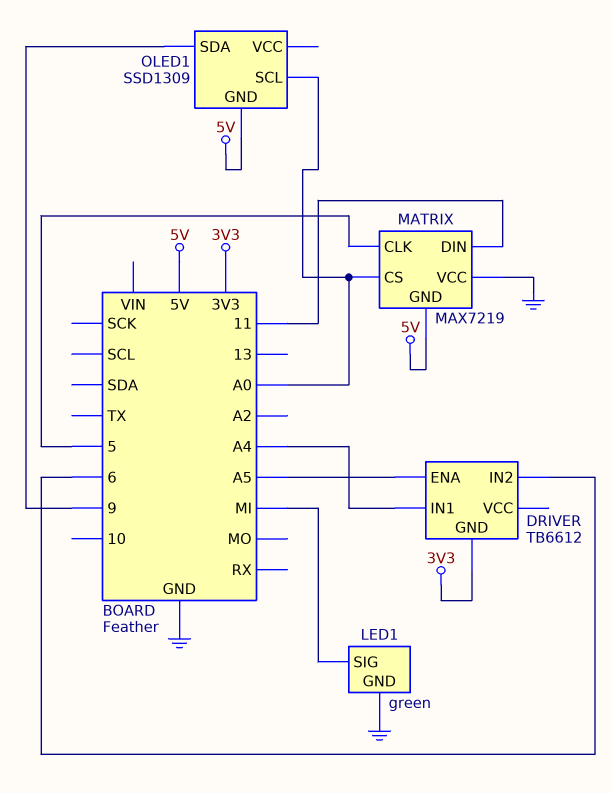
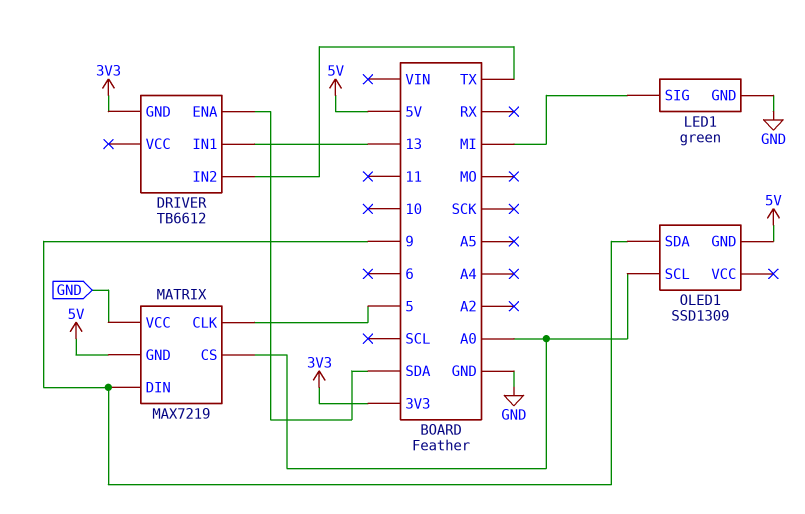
DRIVER pin ENA: A5 -> SDA
DRIVER pin IN1: A4 -> 13
DRIVER pin IN2: 6 -> TX
MATRIX pin DIN: 11 -> 9

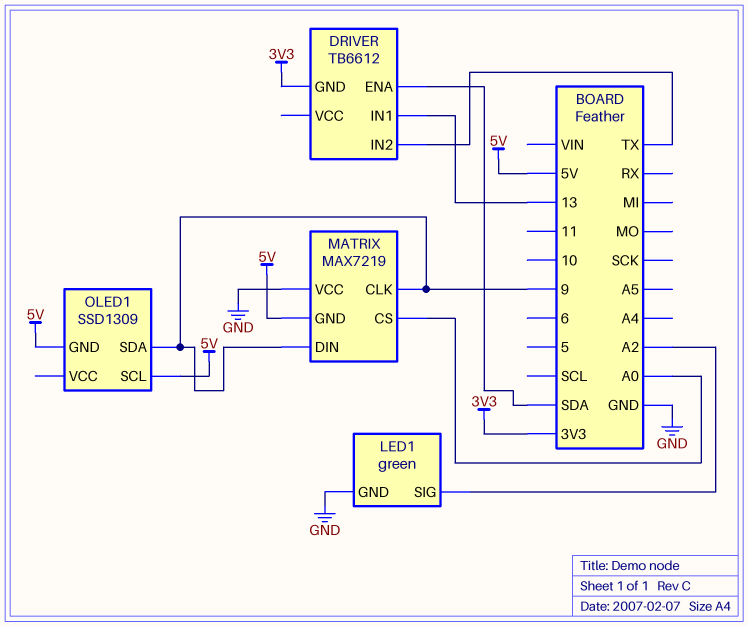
LED1 pin SIG: MI -> A2
MATRIX pin CLK: 5 -> 9
OLED1 pin SCL: A0 -> 5V

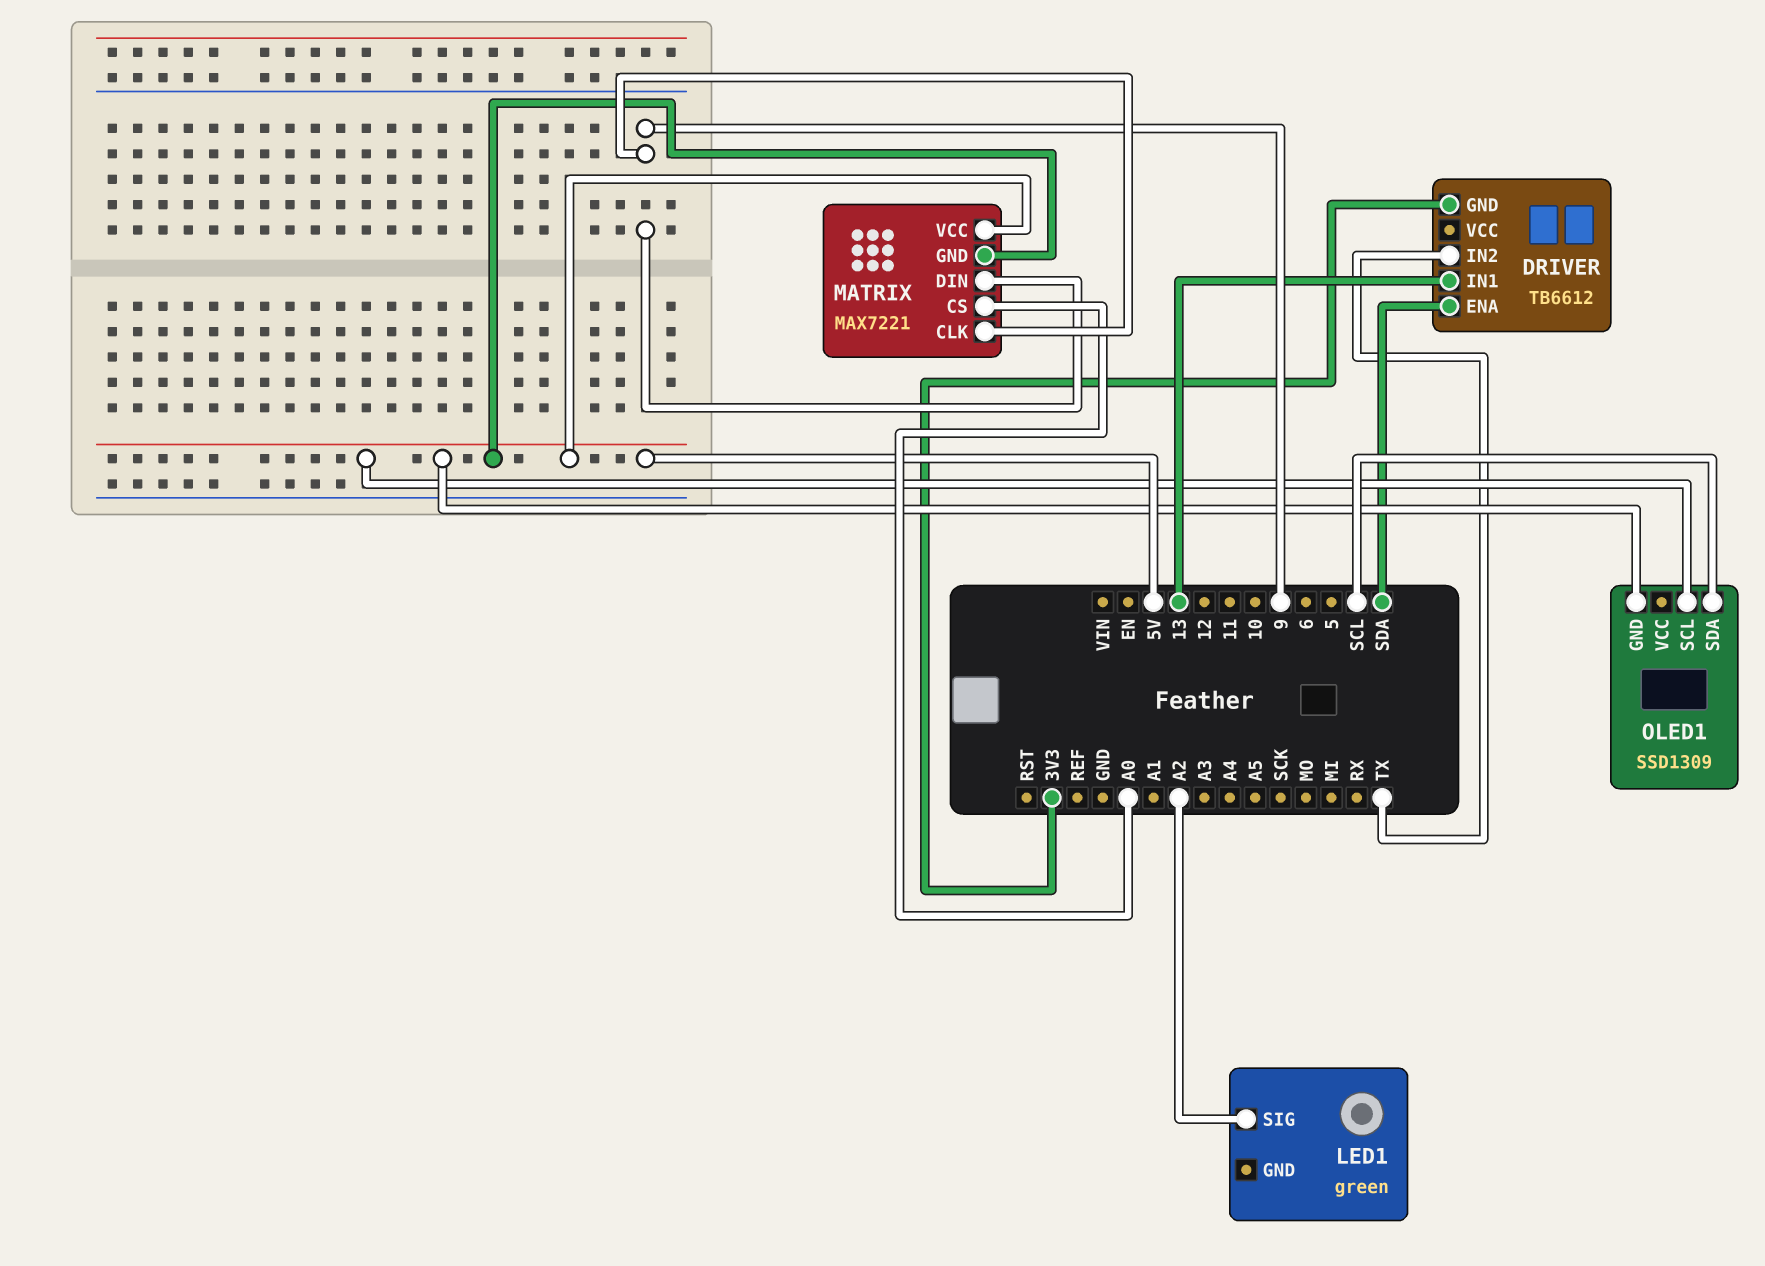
LED1 pin GND: GND -> none
MATRIX: MAX7219 -> MAX7221
MATRIX pin VCC: GND -> 5V
OLED1 pin SDA: 9 -> SCL

